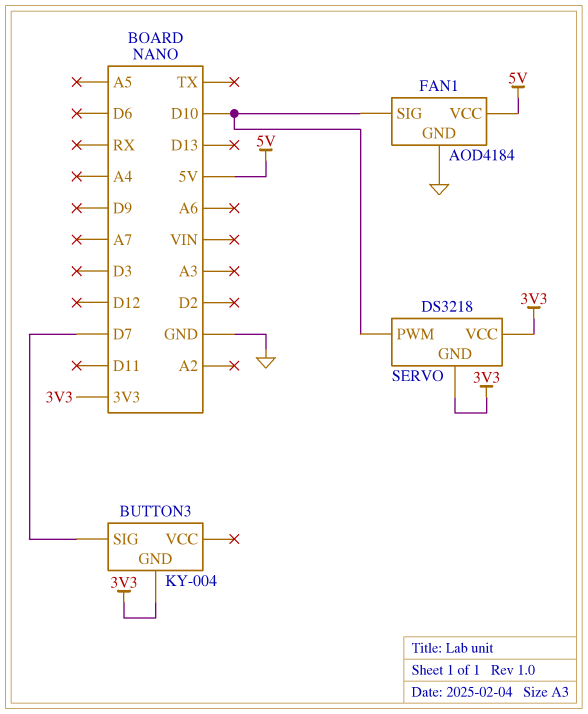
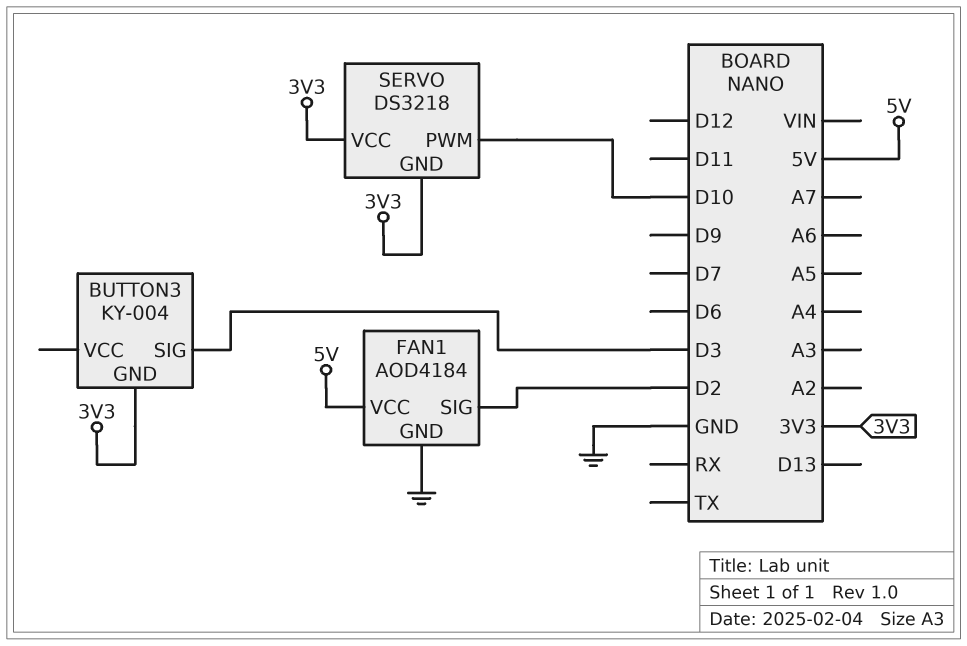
BUTTON3 pin SIG: D7 -> D3
FAN1 pin SIG: D10 -> D2

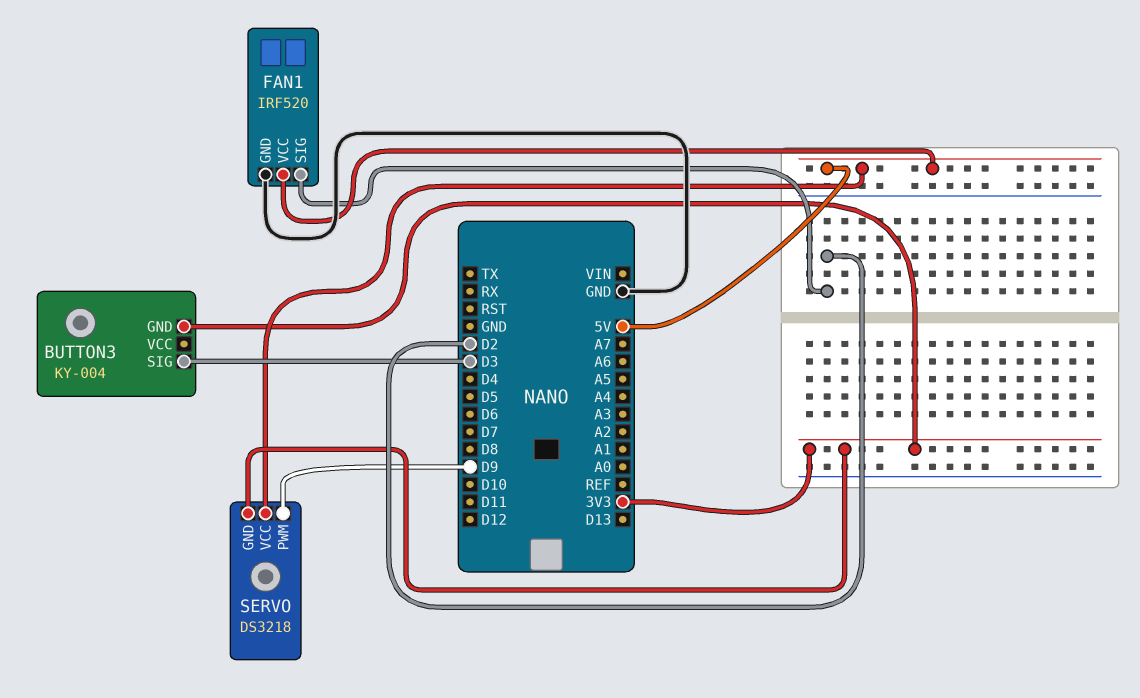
FAN1: AOD4184 -> IRF520
SERVO pin PWM: D10 -> D9
SERVO pin VCC: 3V3 -> 5V

